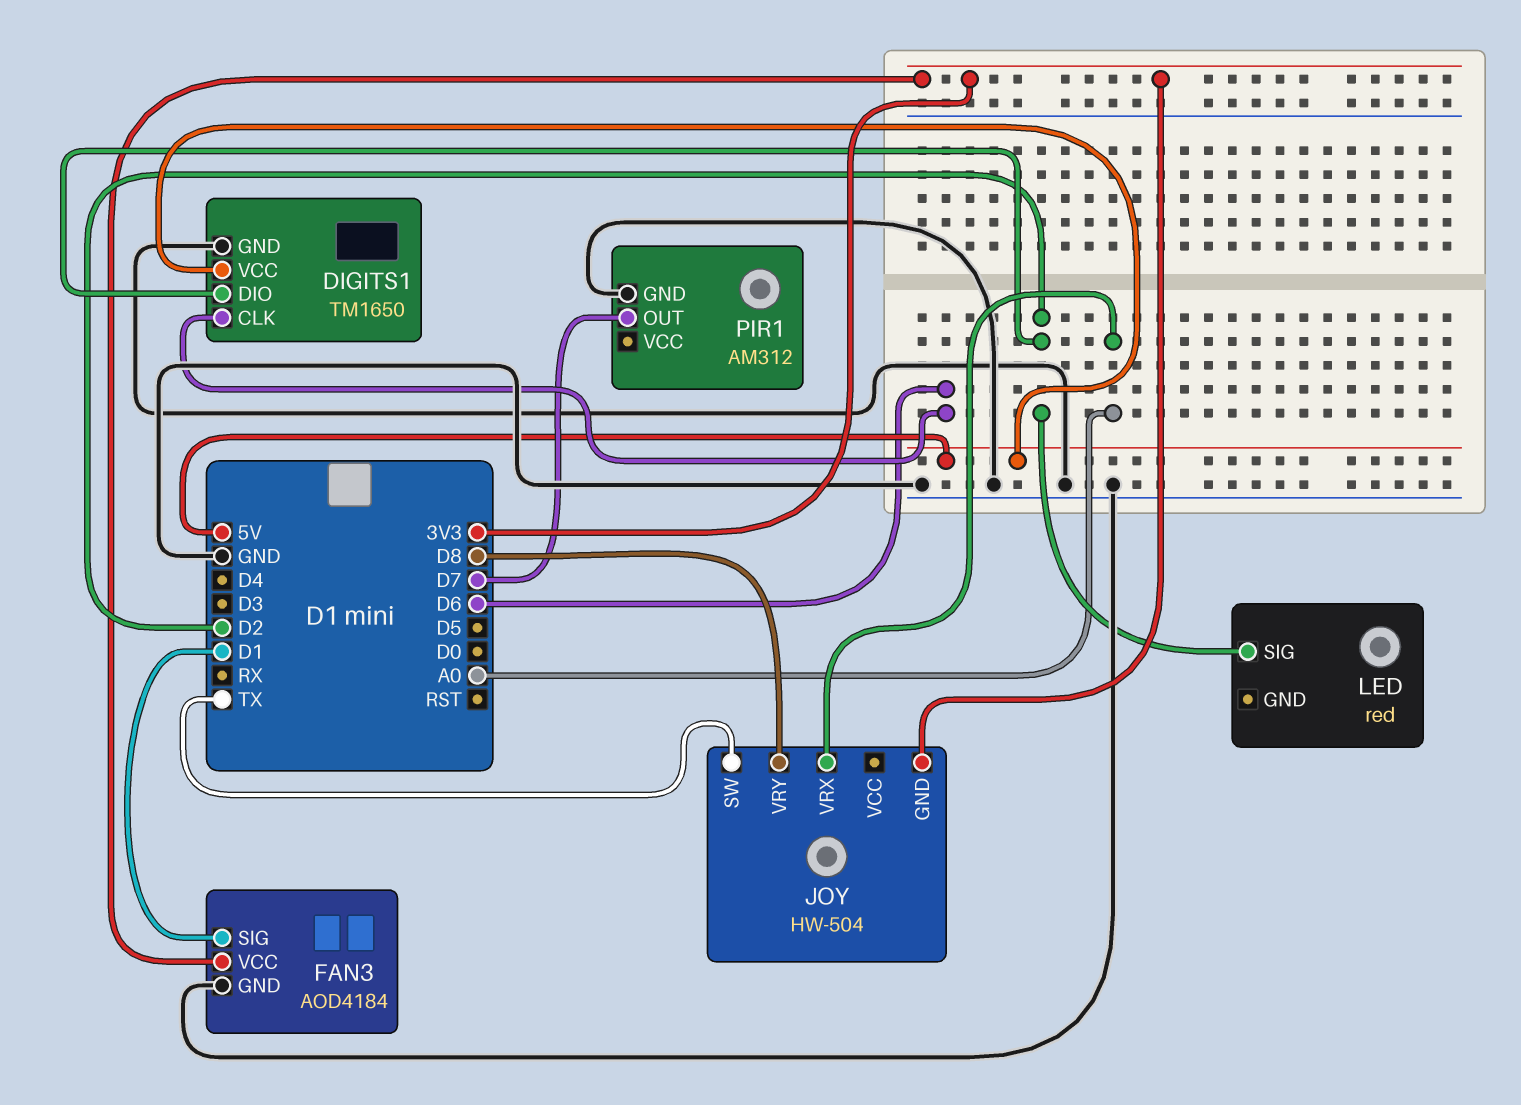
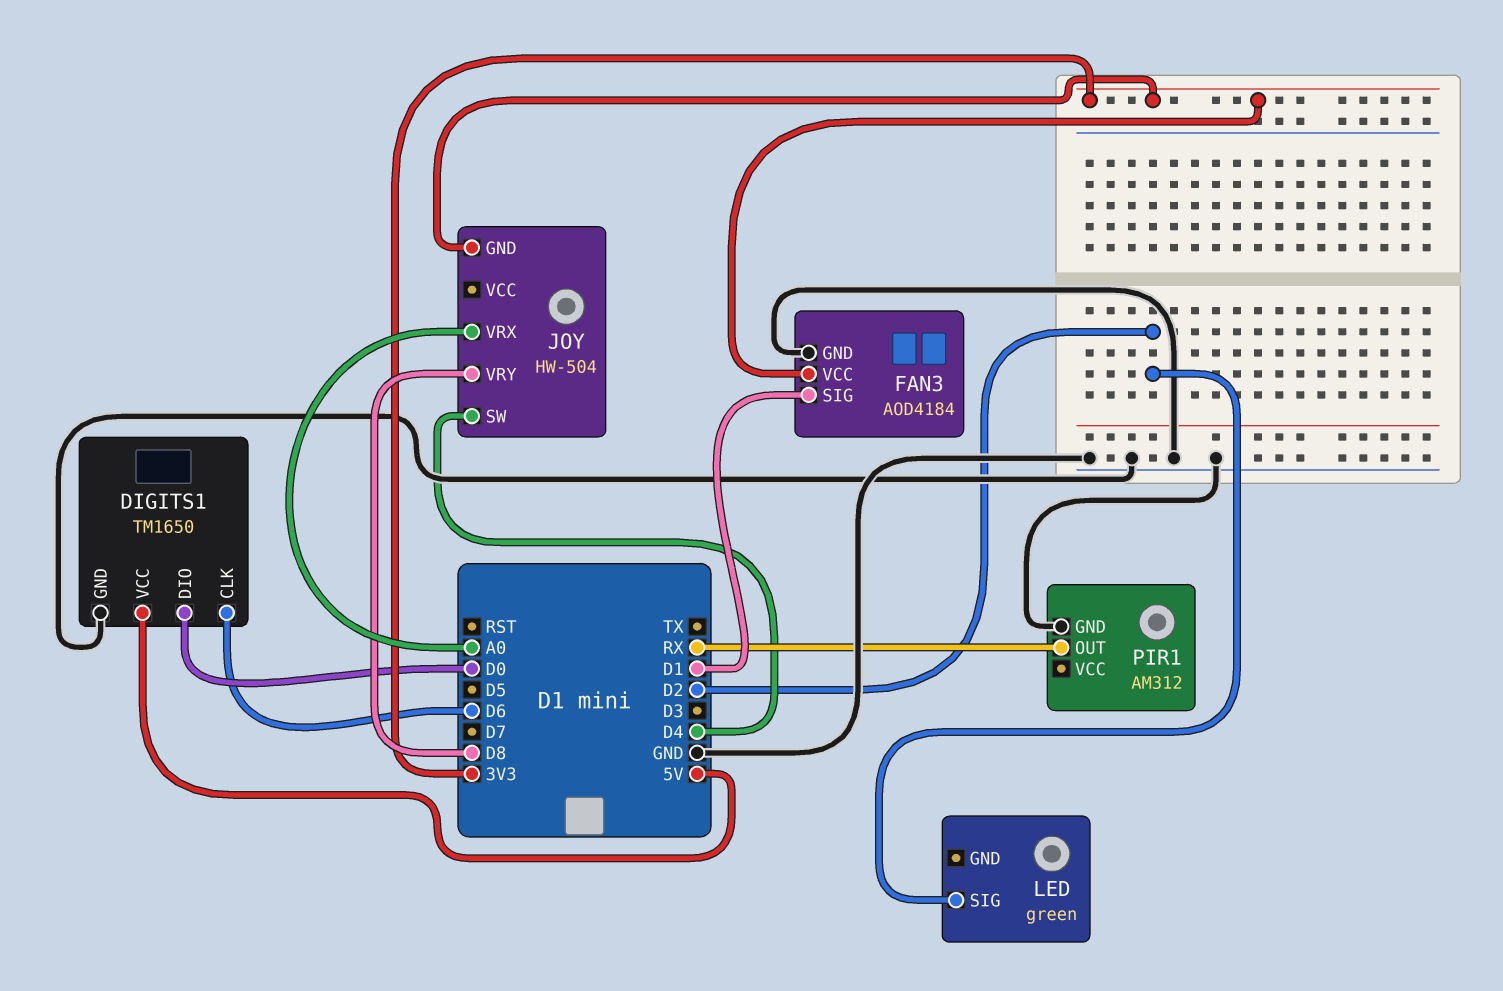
DIGITS1 pin DIO: D2 -> D0
JOY pin SW: TX -> D4
LED: red -> green
PIR1 pin OUT: D7 -> RX

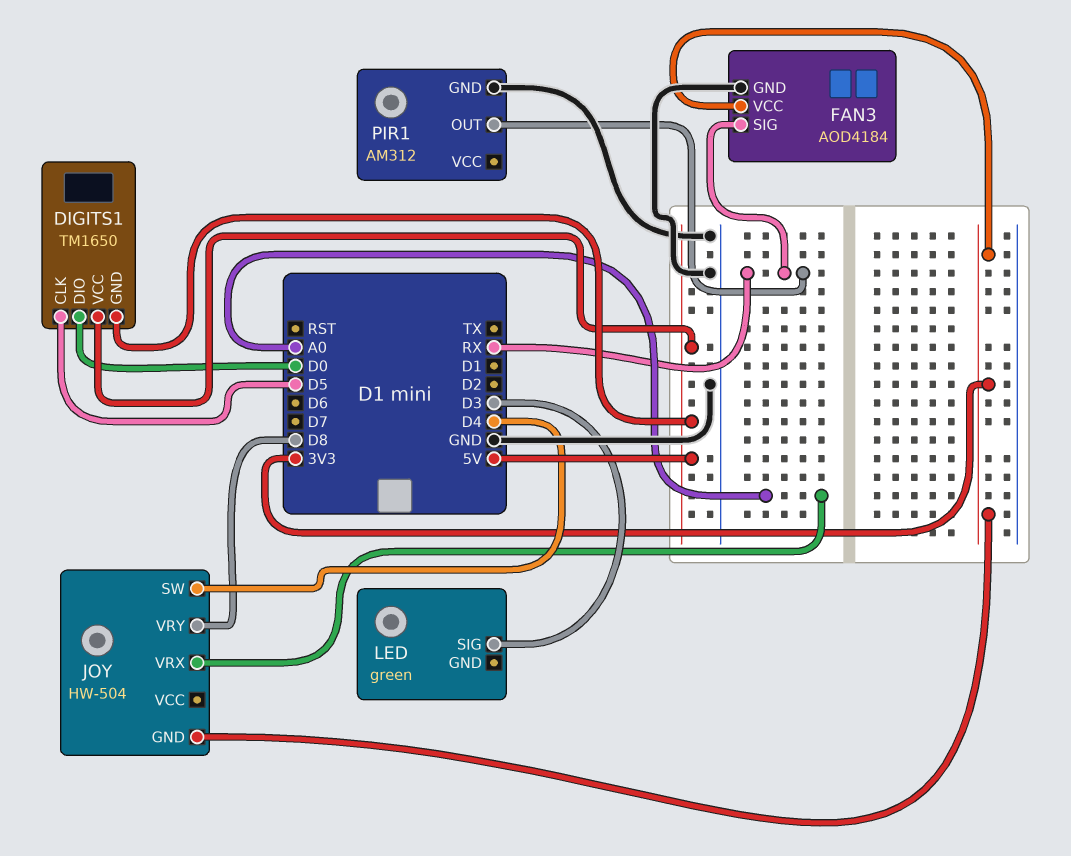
DIGITS1 pin CLK: D6 -> D5
DIGITS1 pin GND: GND -> 5V
FAN3 pin SIG: D1 -> RX
LED pin SIG: D2 -> D3

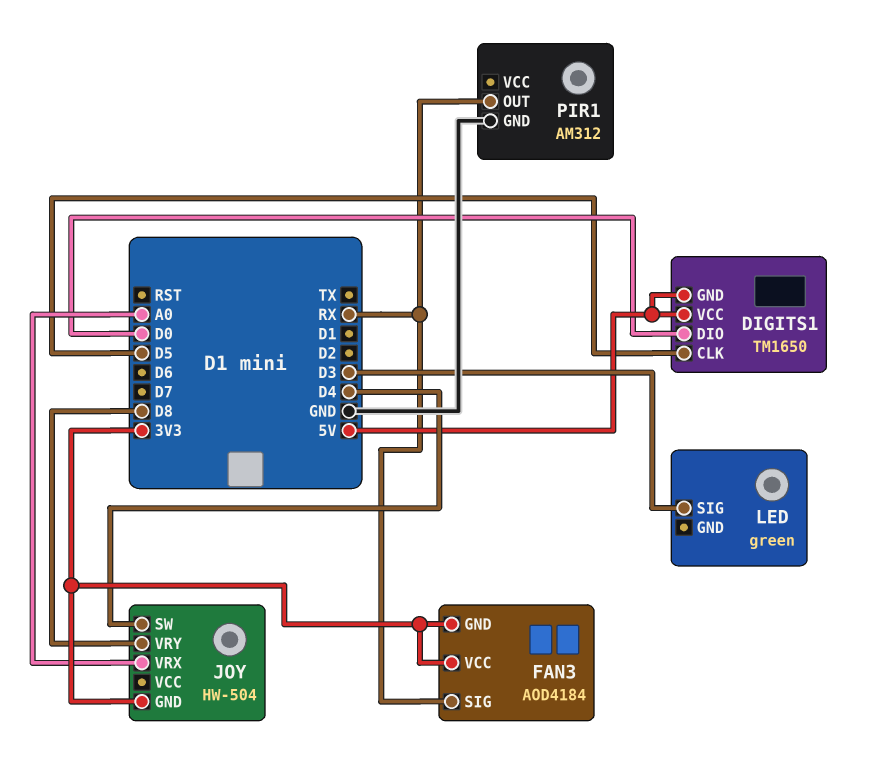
FAN3 pin GND: GND -> 3V3

